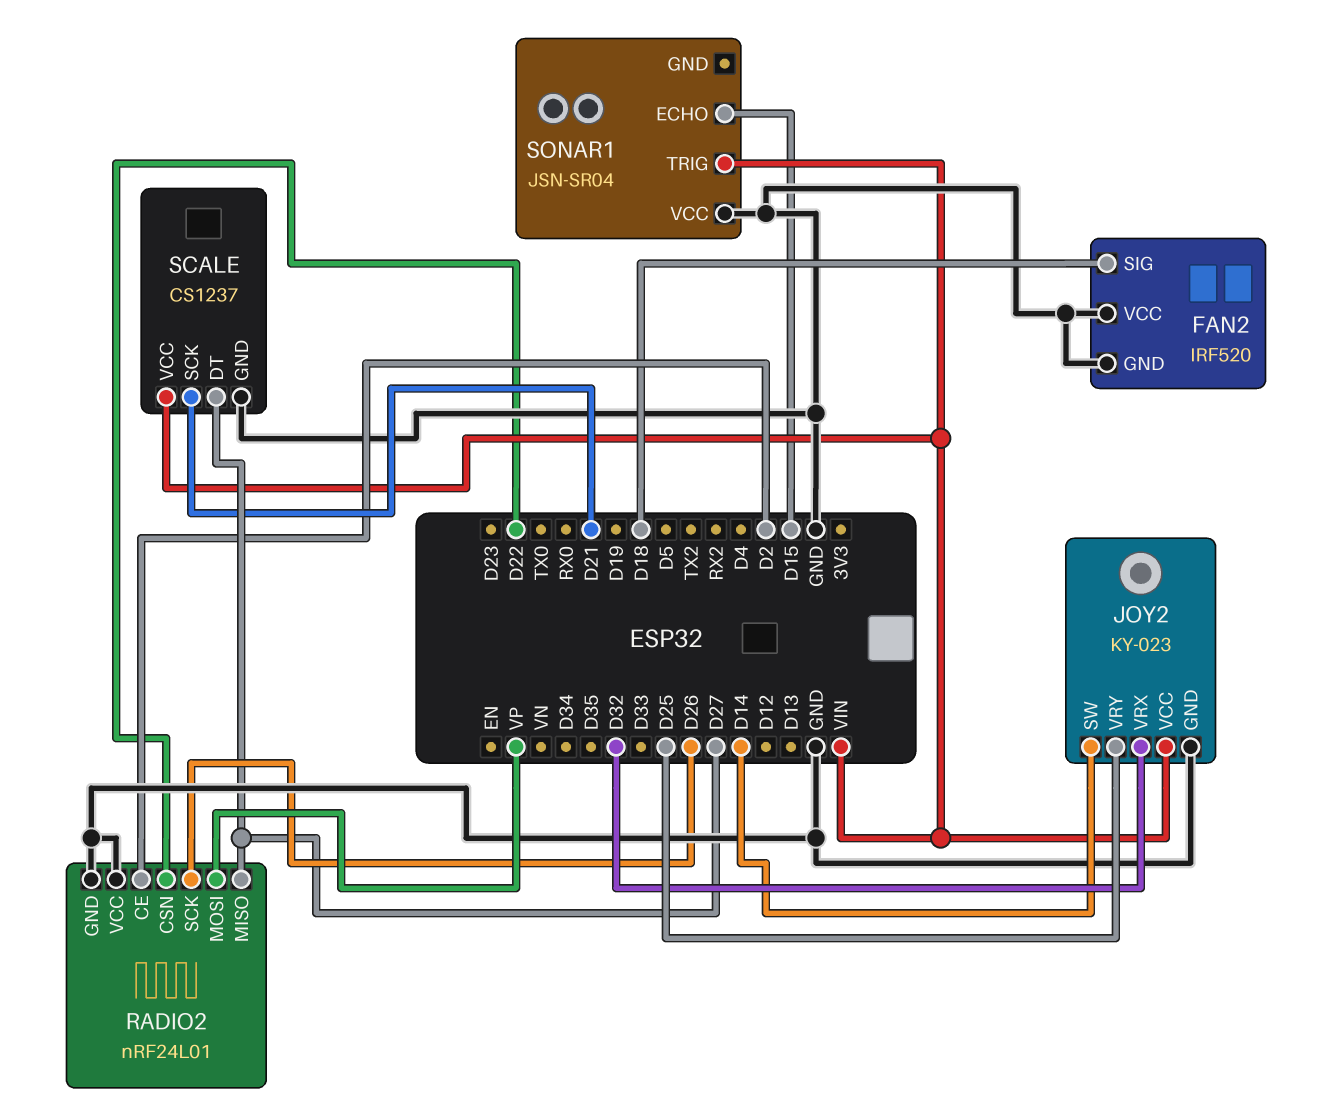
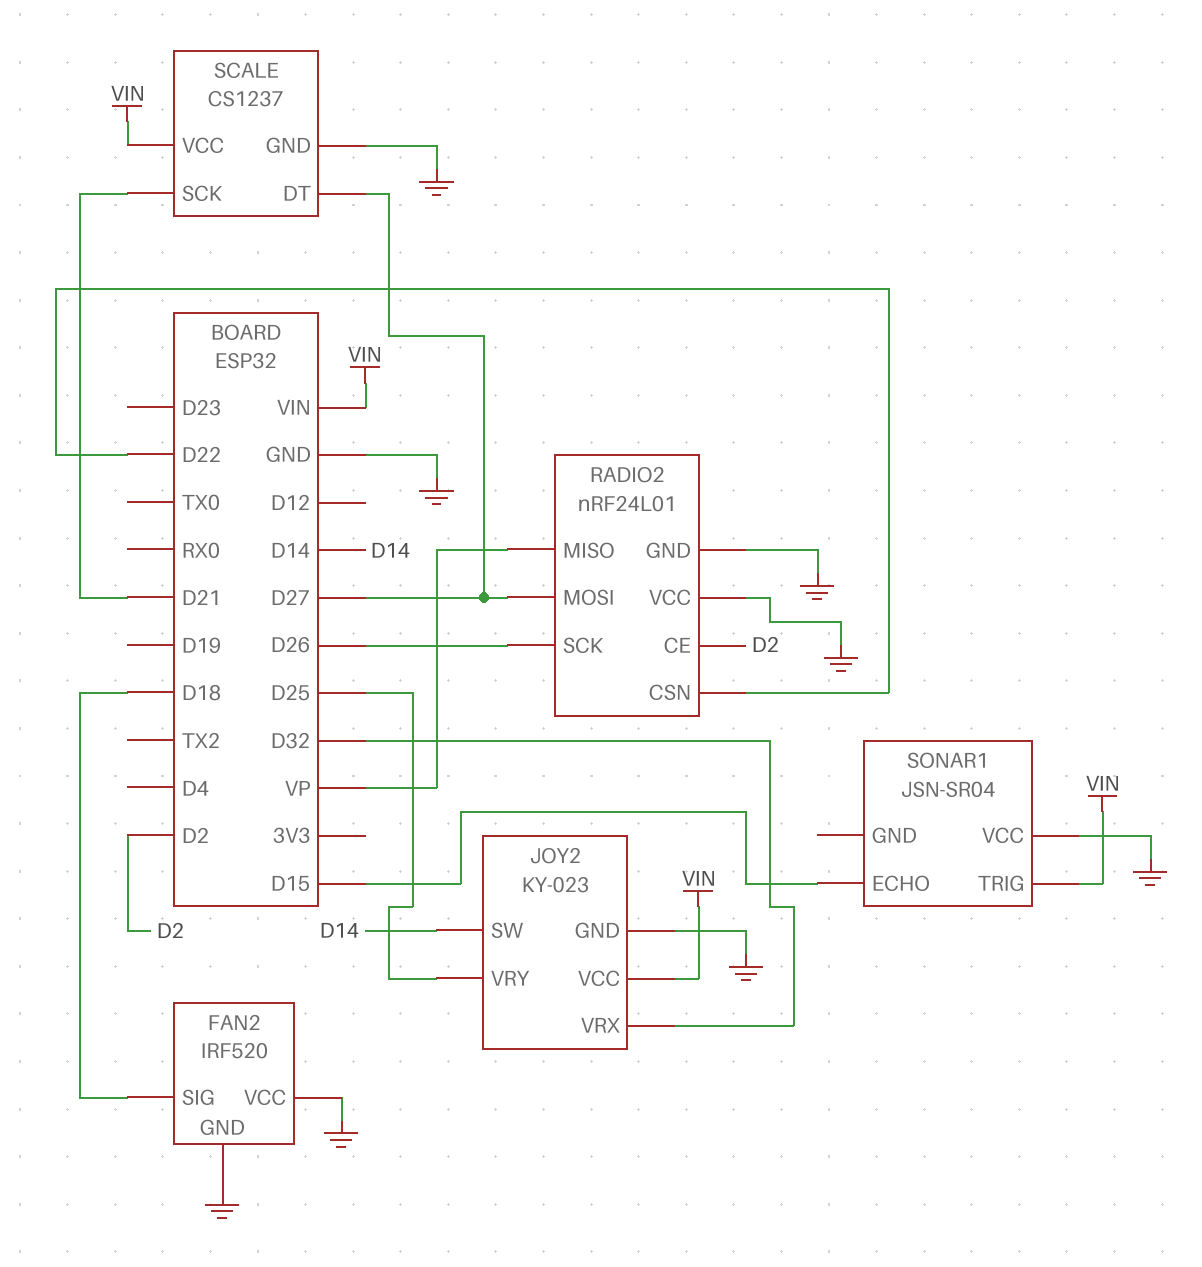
RADIO2 pin MISO: D27 -> VP
RADIO2 pin MOSI: VP -> D27

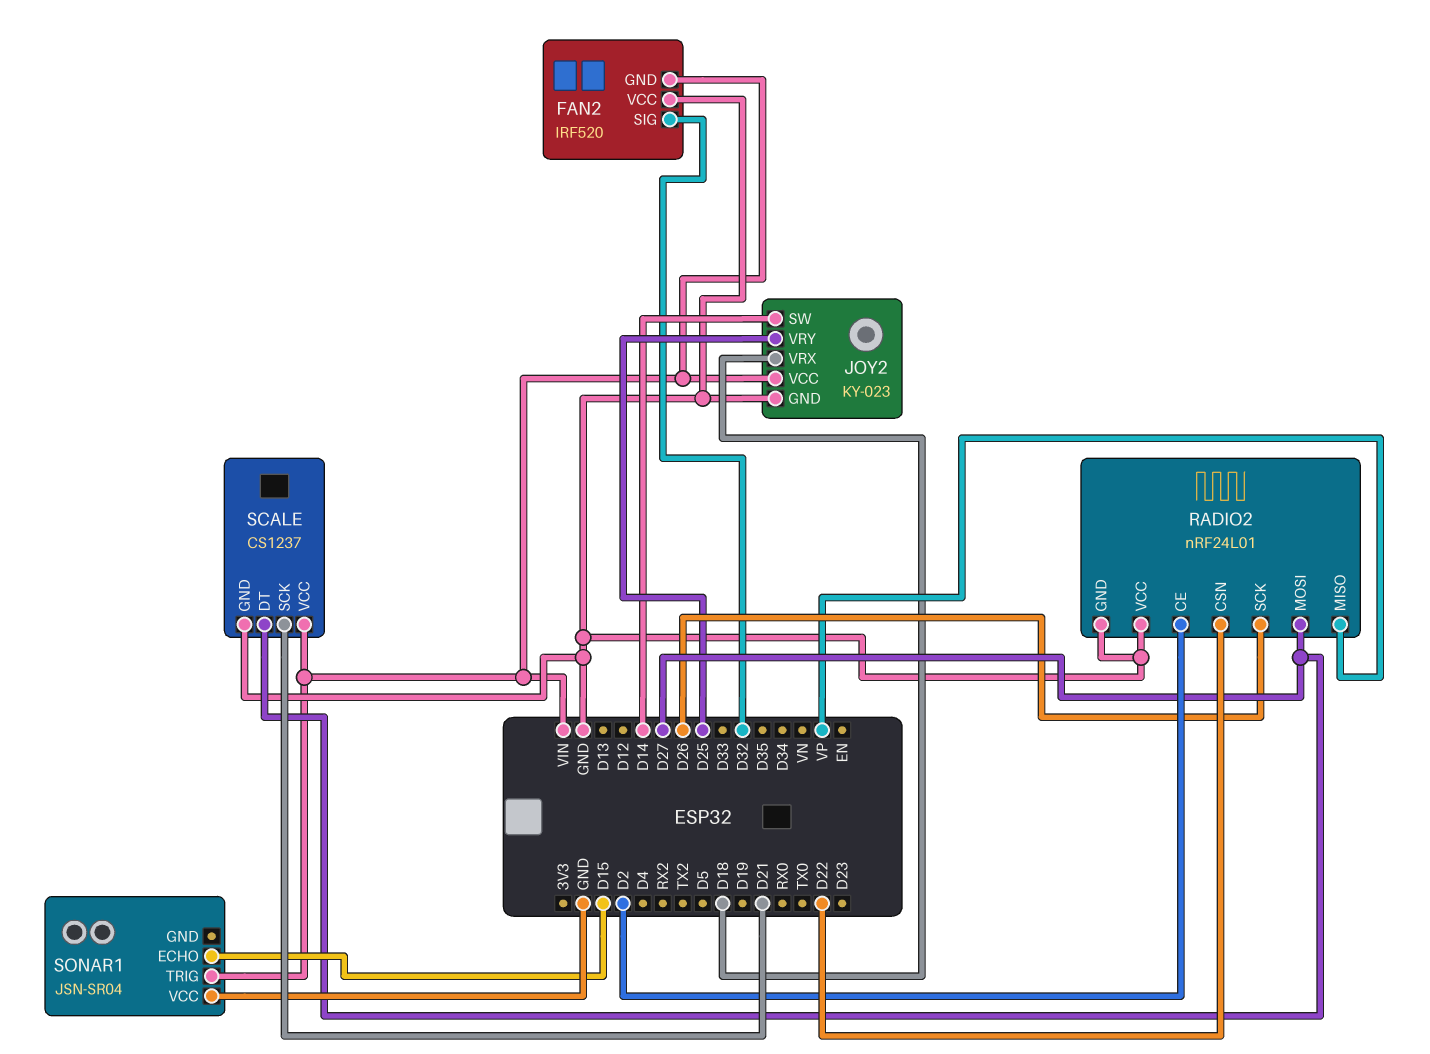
FAN2 pin GND: GND -> VIN
FAN2 pin SIG: D18 -> D32
JOY2 pin VRX: D32 -> D18

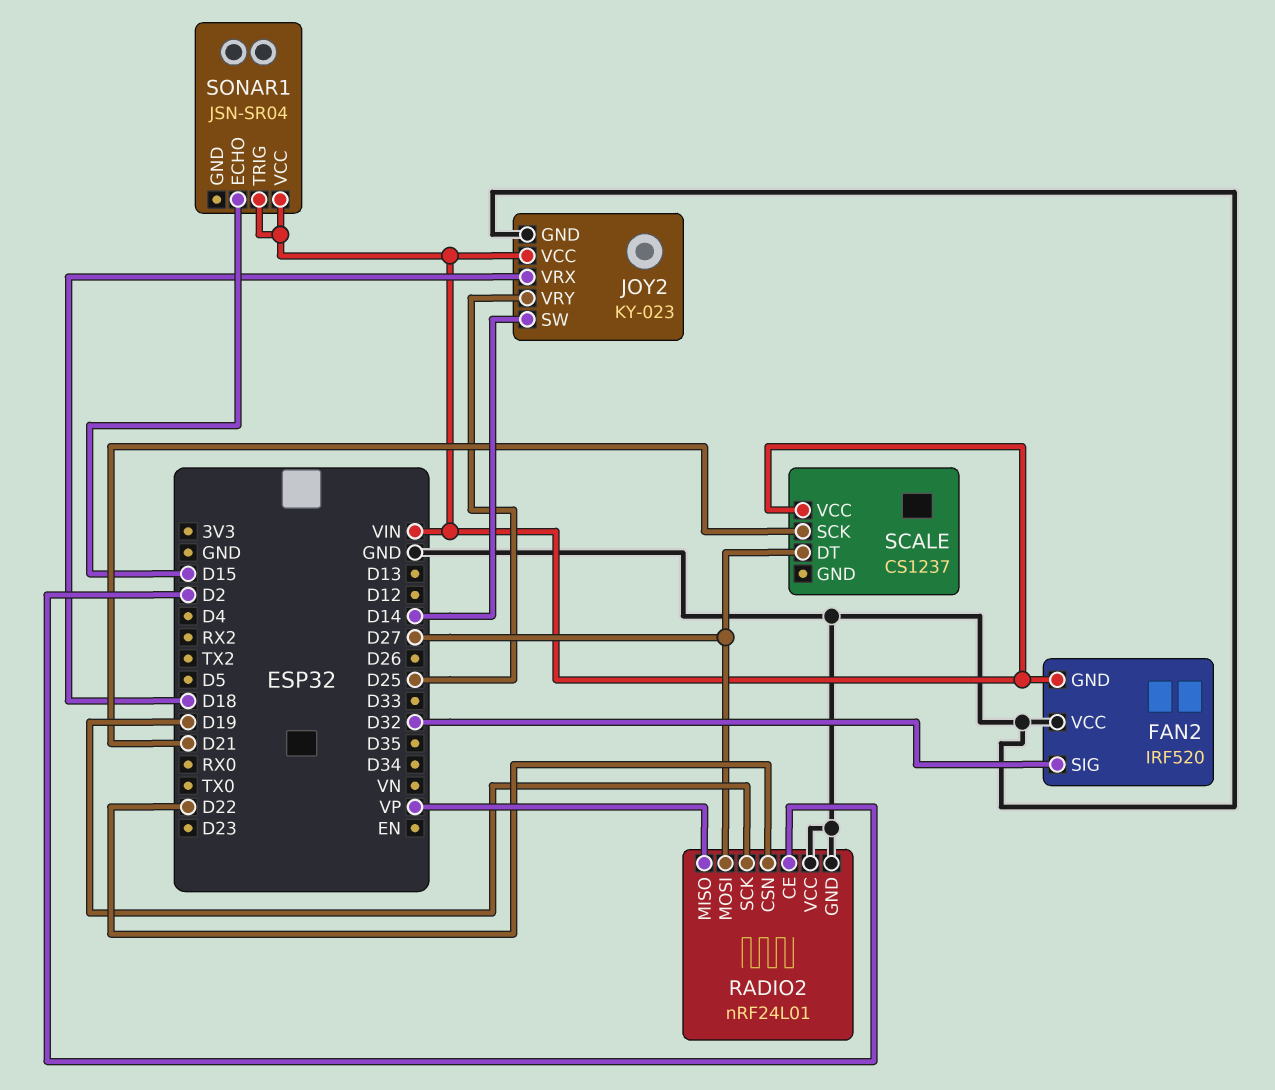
RADIO2 pin SCK: D26 -> D19
SCALE pin GND: GND -> none
SONAR1 pin VCC: GND -> VIN

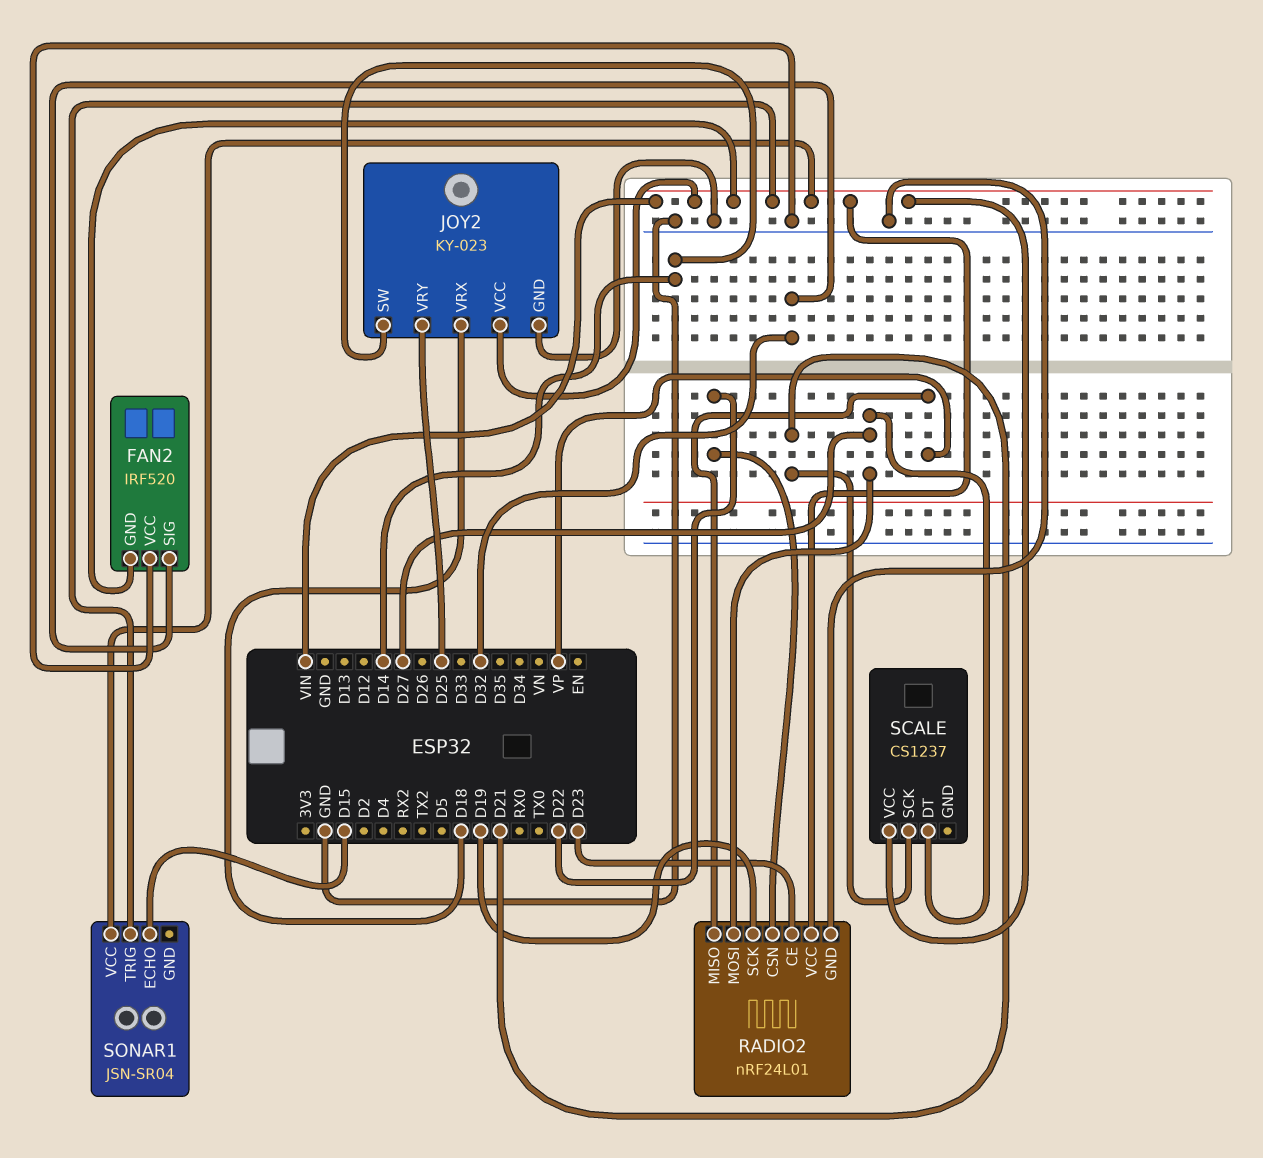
RADIO2 pin CE: D2 -> D23
RADIO2 pin VCC: GND -> VIN

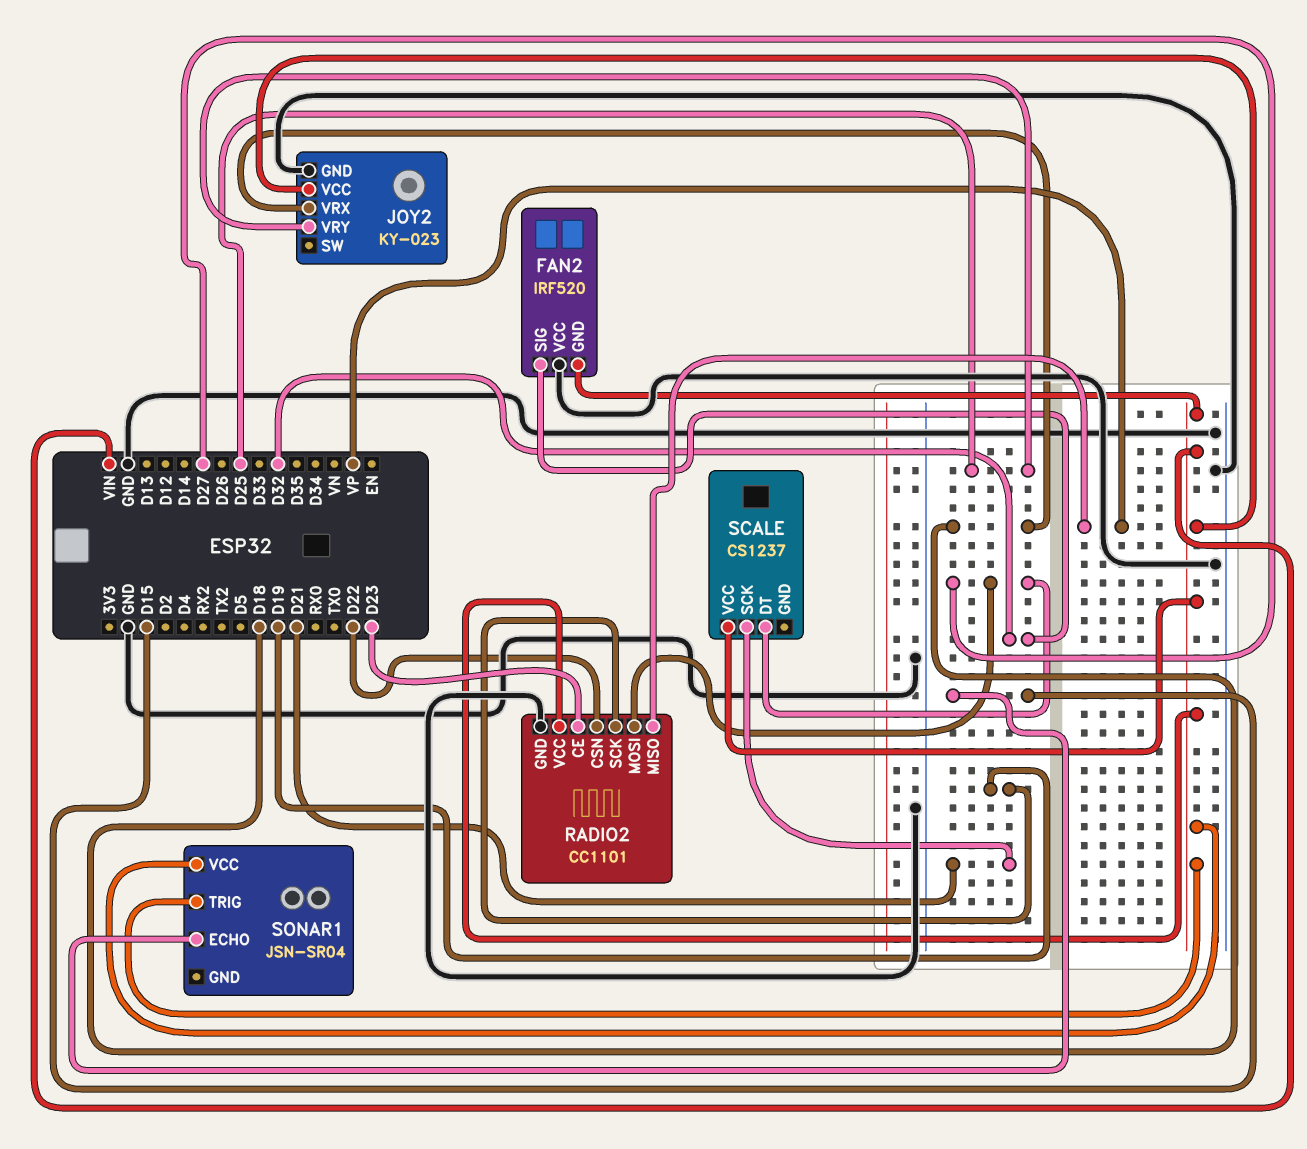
JOY2 pin SW: D14 -> none
RADIO2: nRF24L01 -> CC1101

